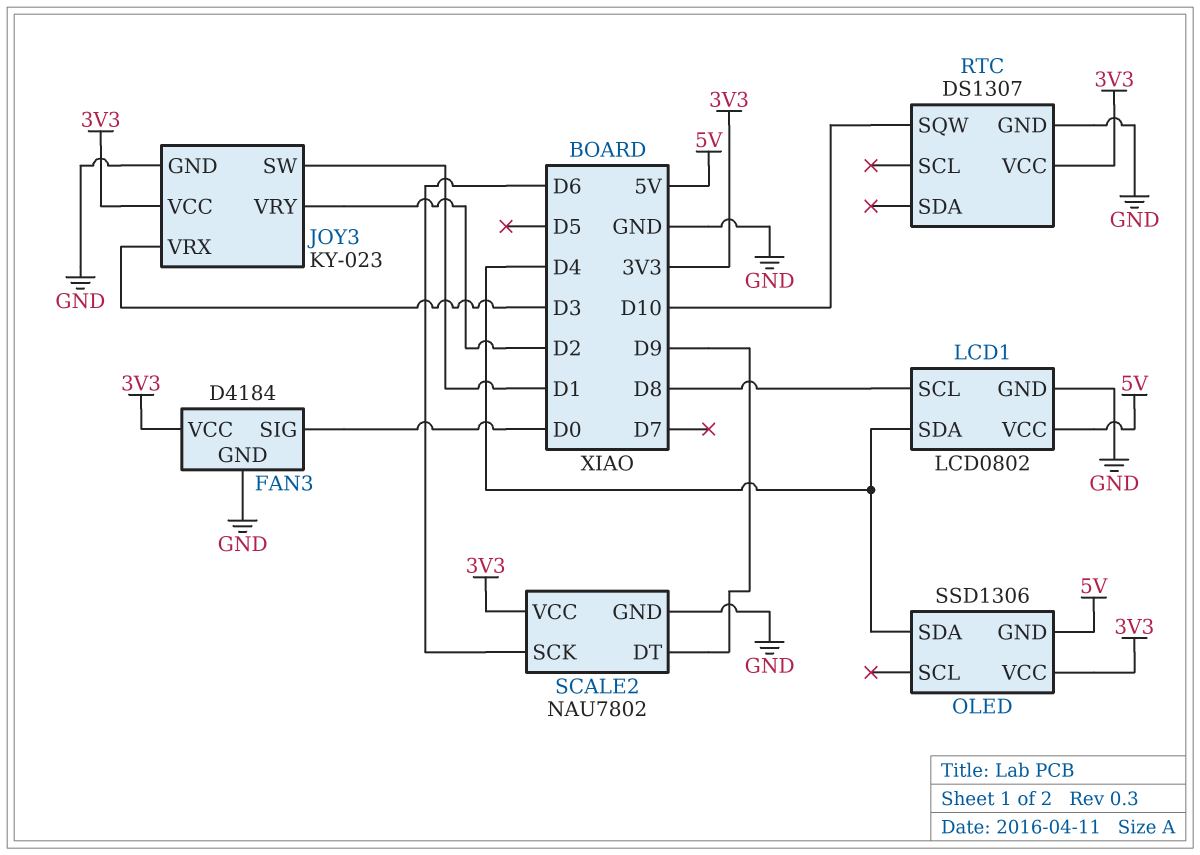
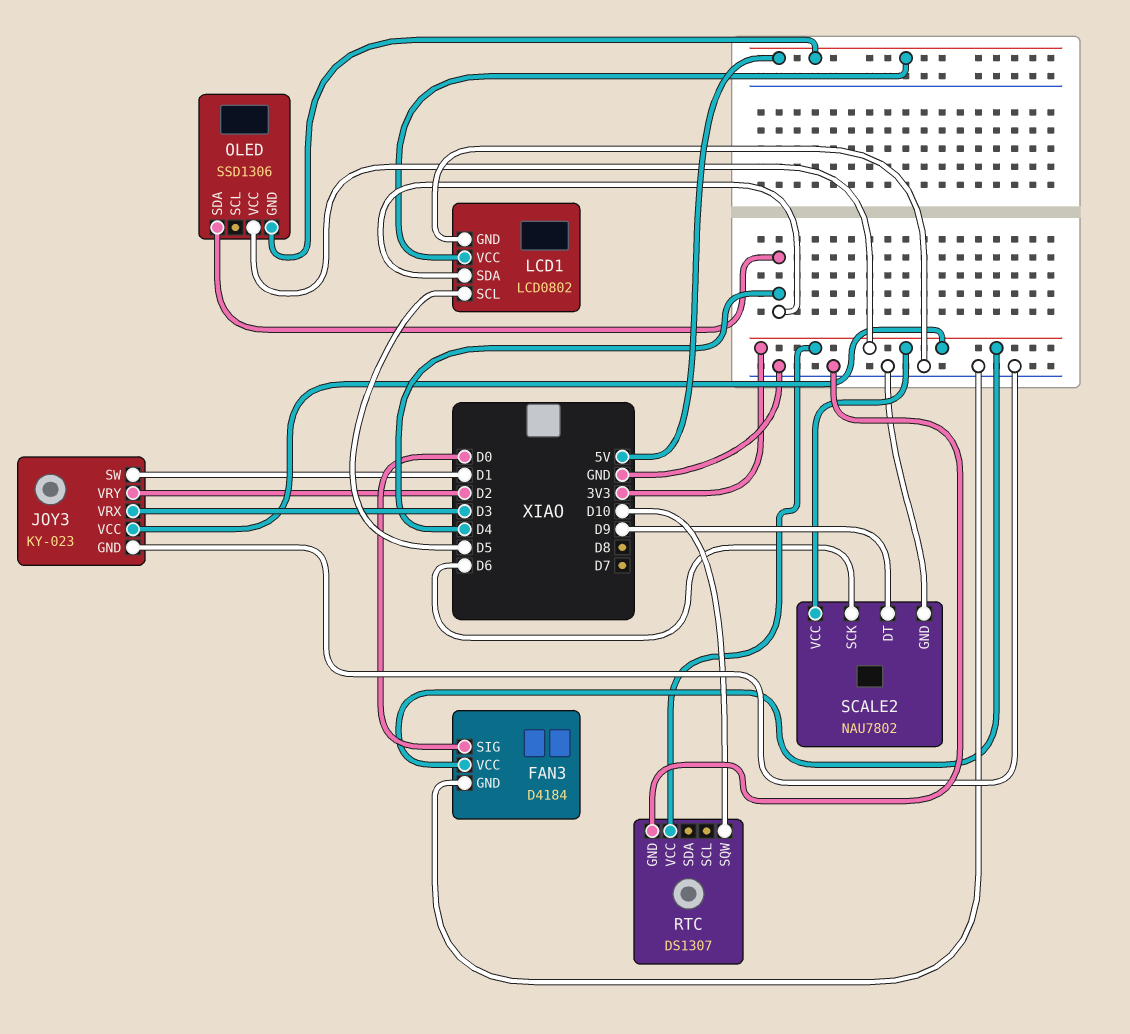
LCD1 pin SCL: D8 -> D5

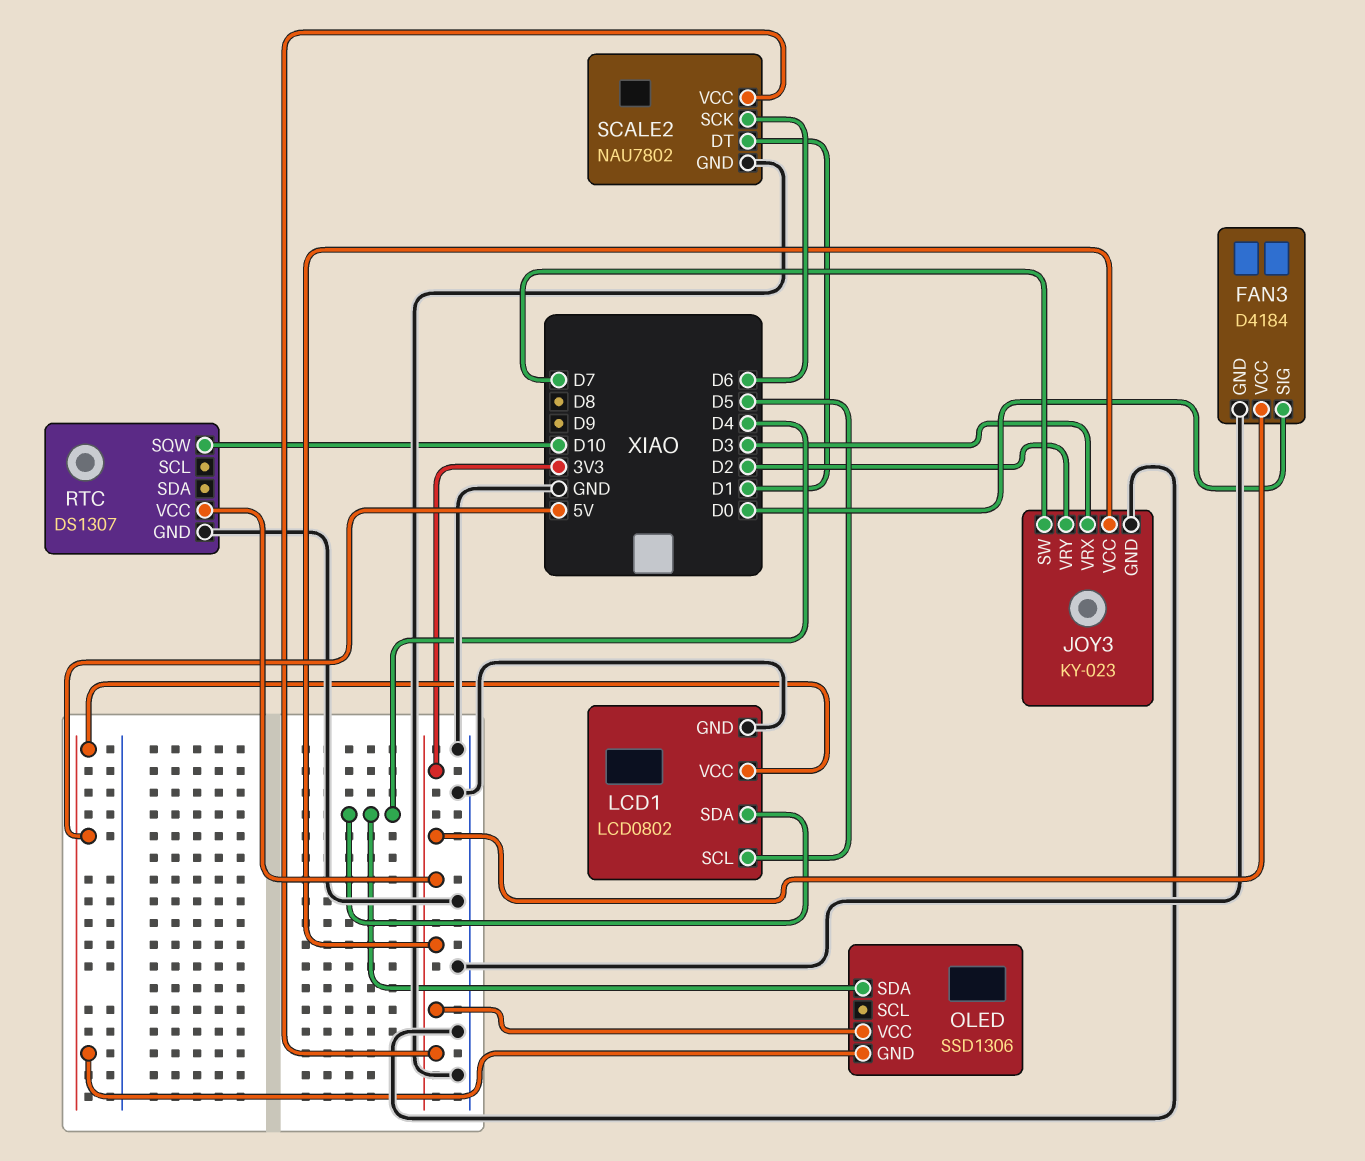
JOY3 pin SW: D1 -> D7
SCALE2 pin DT: D9 -> D1

